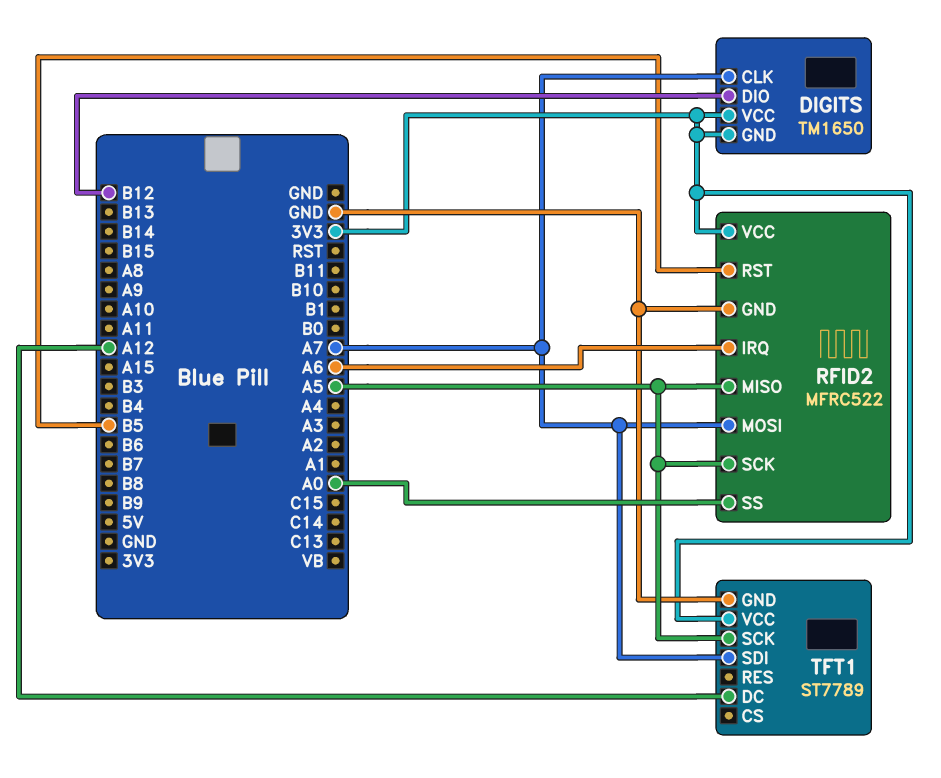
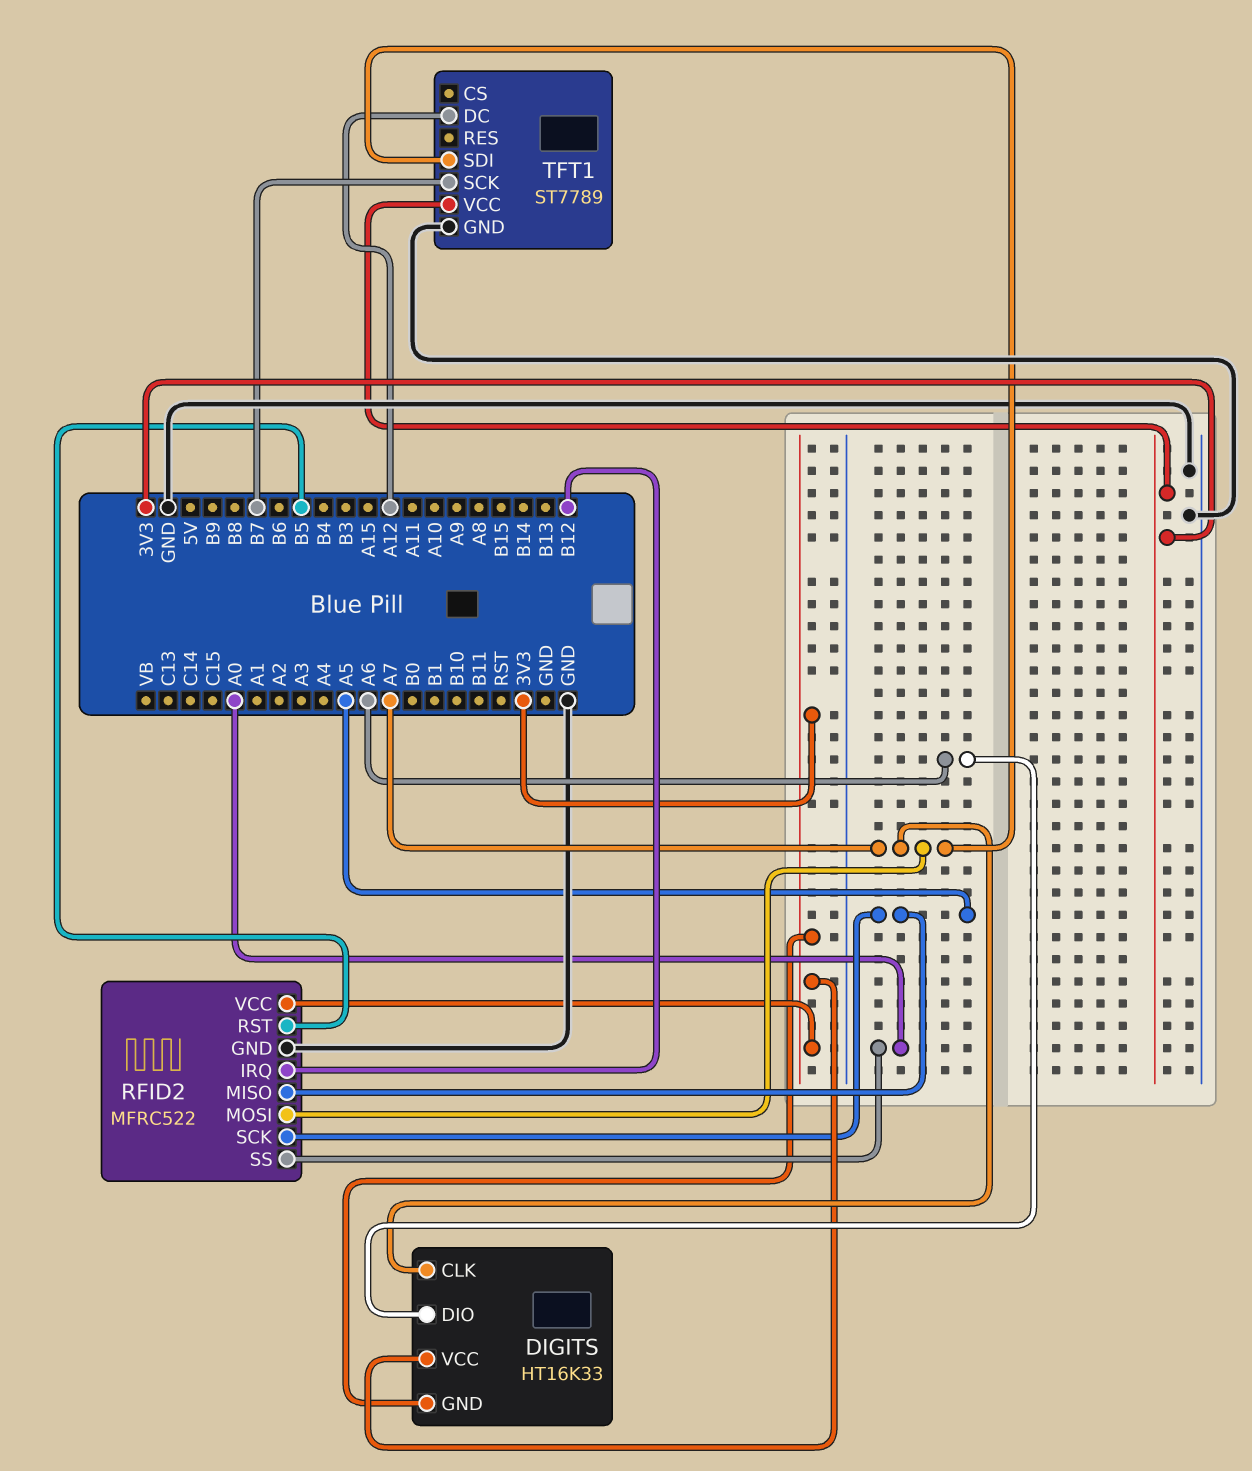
DIGITS: TM1650 -> HT16K33
DIGITS pin DIO: B12 -> A6
RFID2 pin IRQ: A6 -> B12
TFT1 pin SCK: A5 -> B7

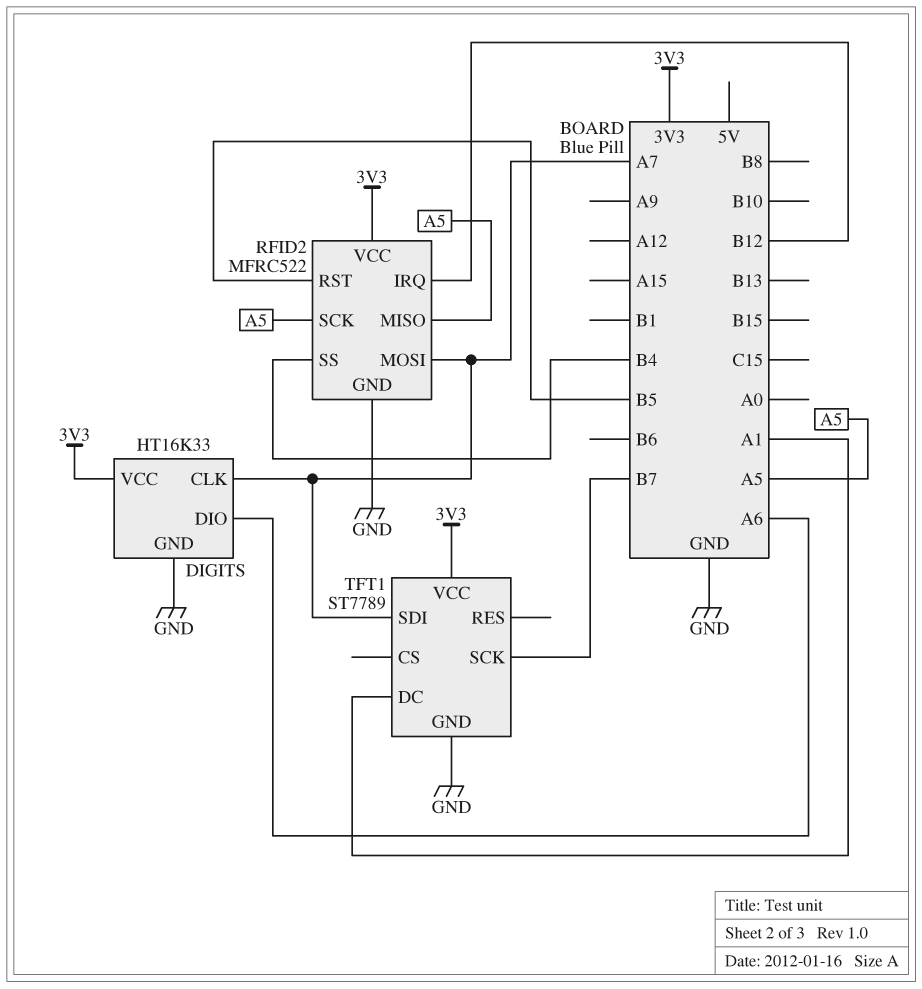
DIGITS pin GND: 3V3 -> GND
RFID2 pin SS: A0 -> B4
TFT1 pin DC: A12 -> A1

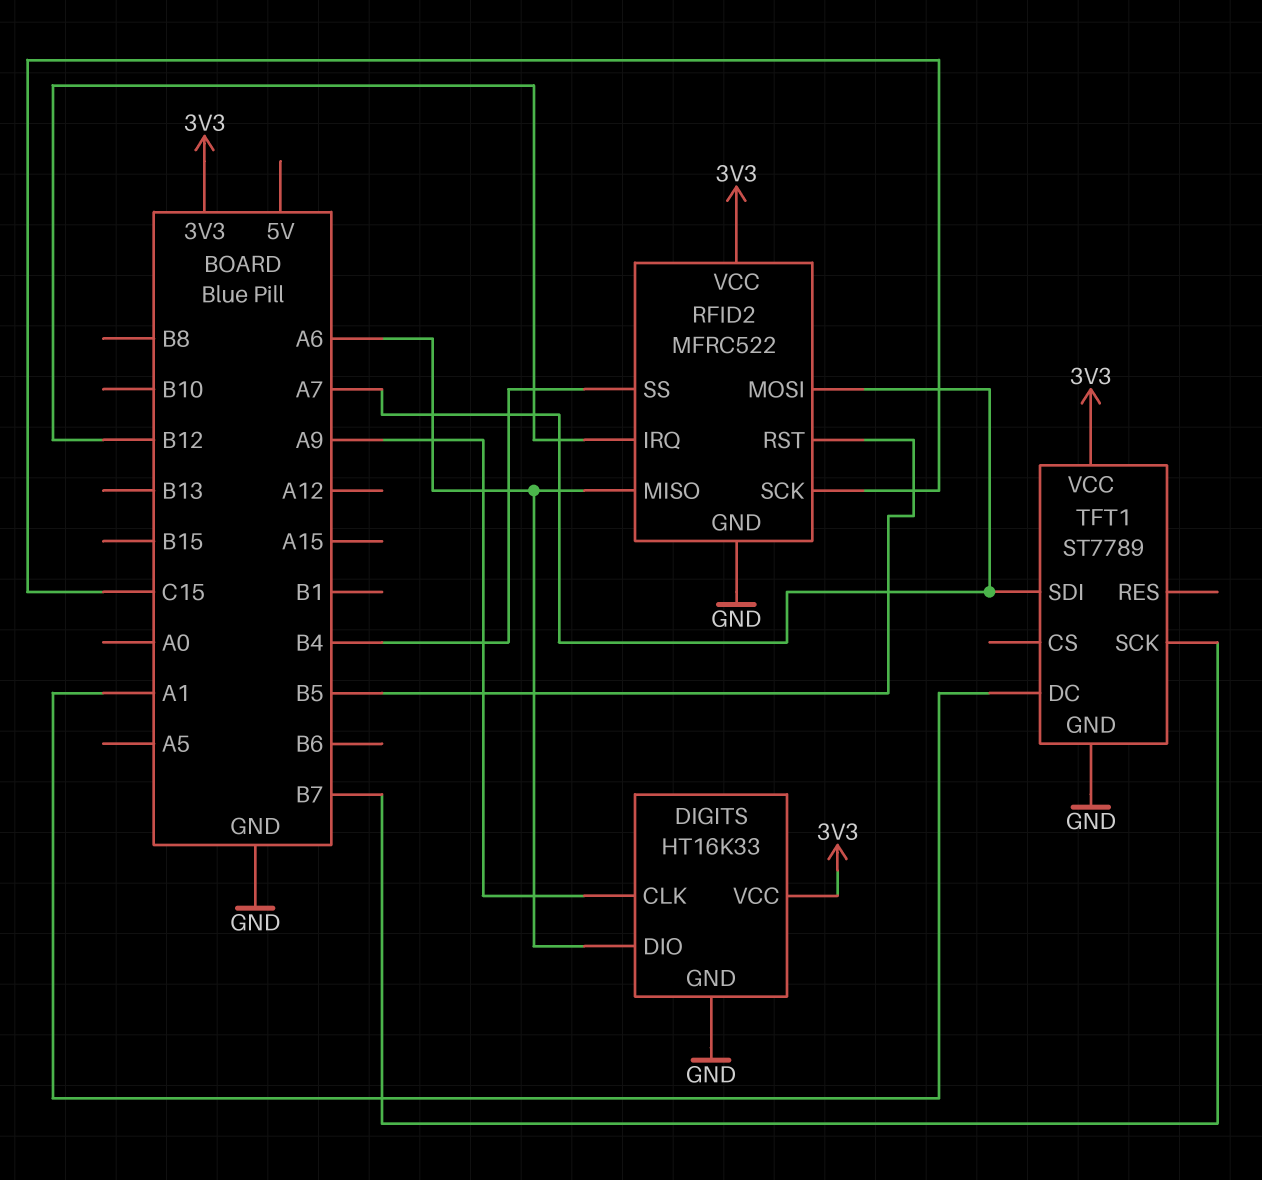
DIGITS pin CLK: A7 -> A9
RFID2 pin MISO: A5 -> A6
RFID2 pin SCK: A5 -> C15

